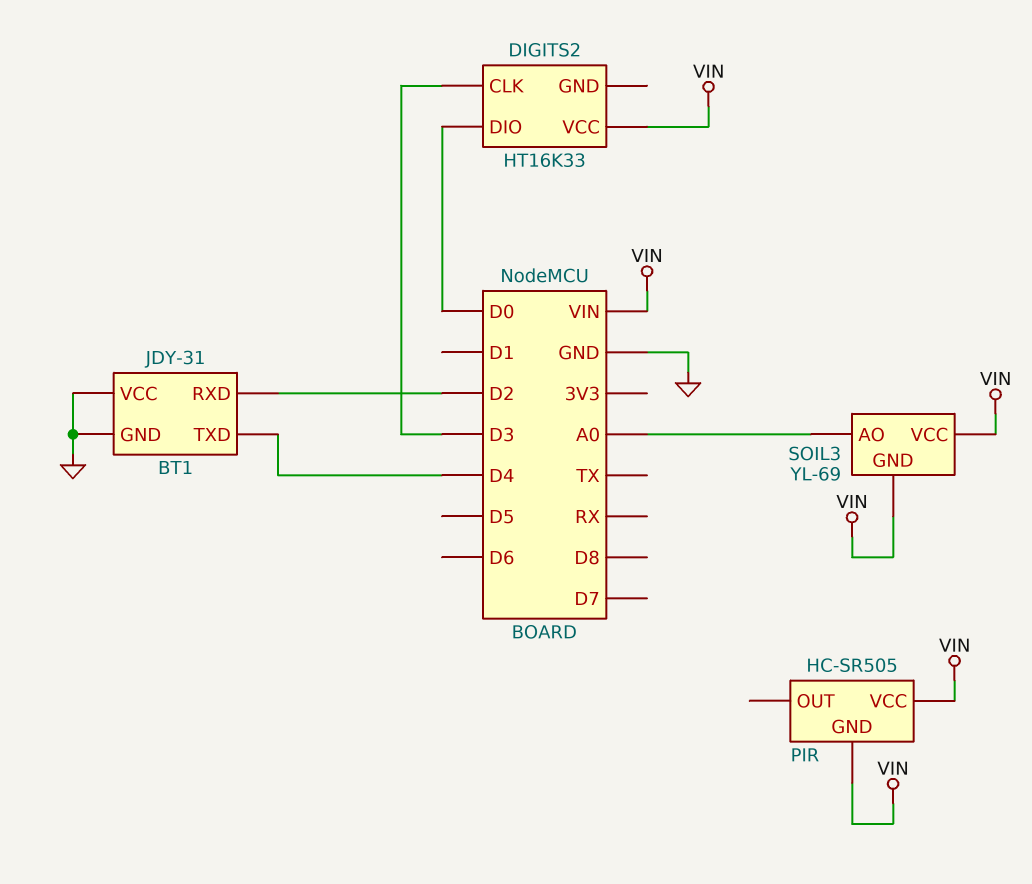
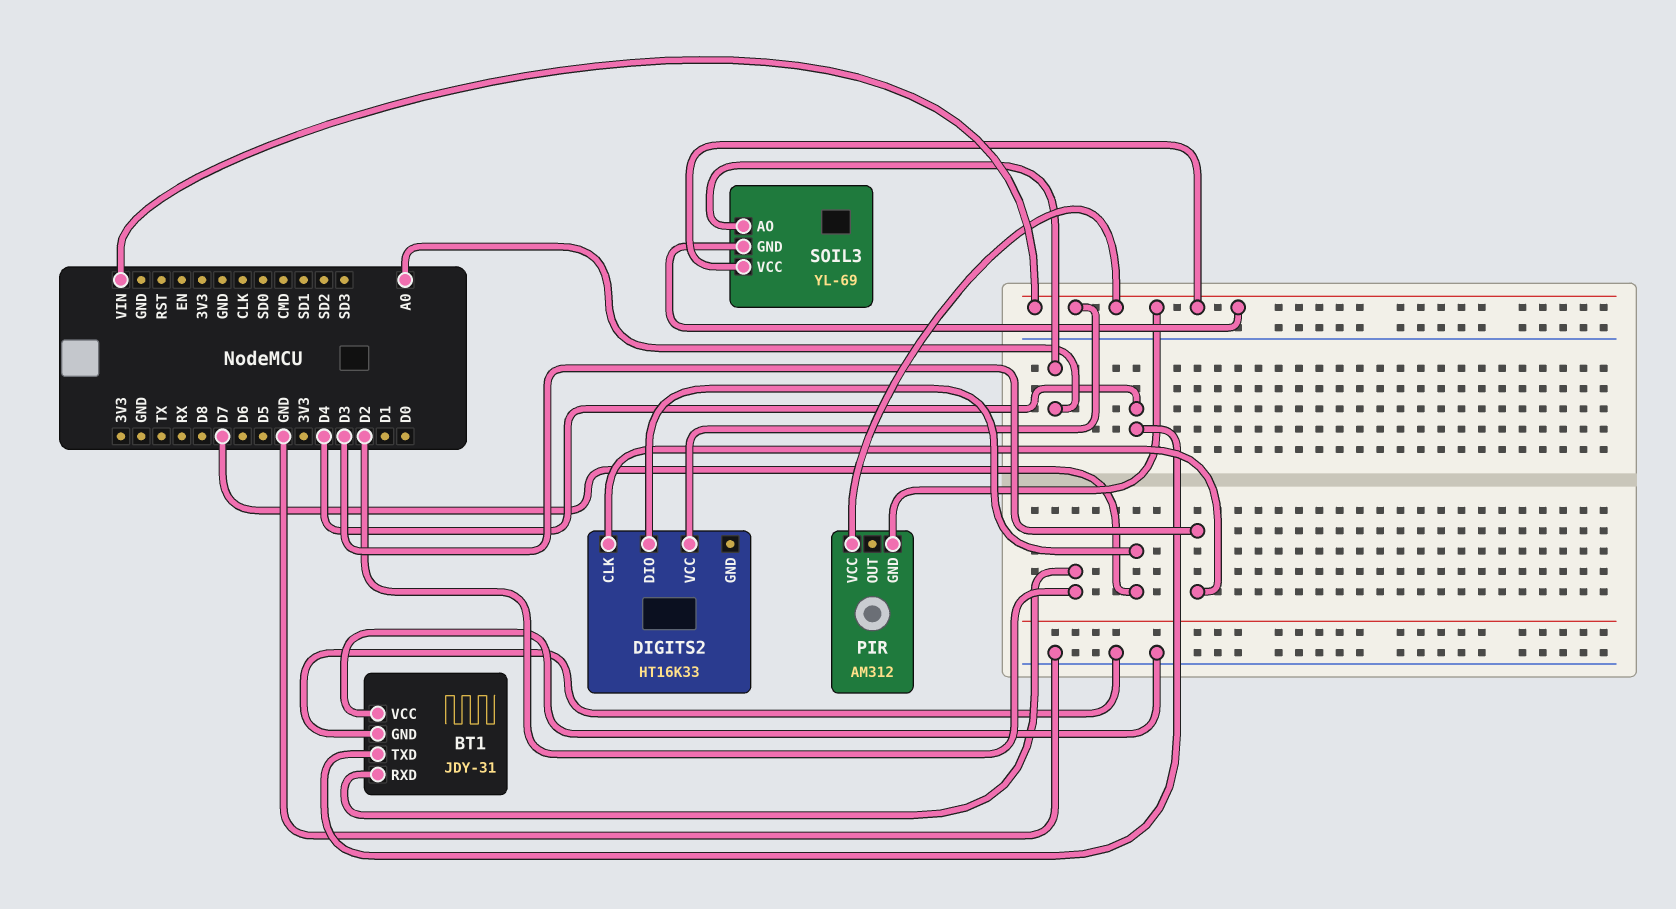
DIGITS2 pin DIO: D0 -> D7
PIR: HC-SR505 -> AM312

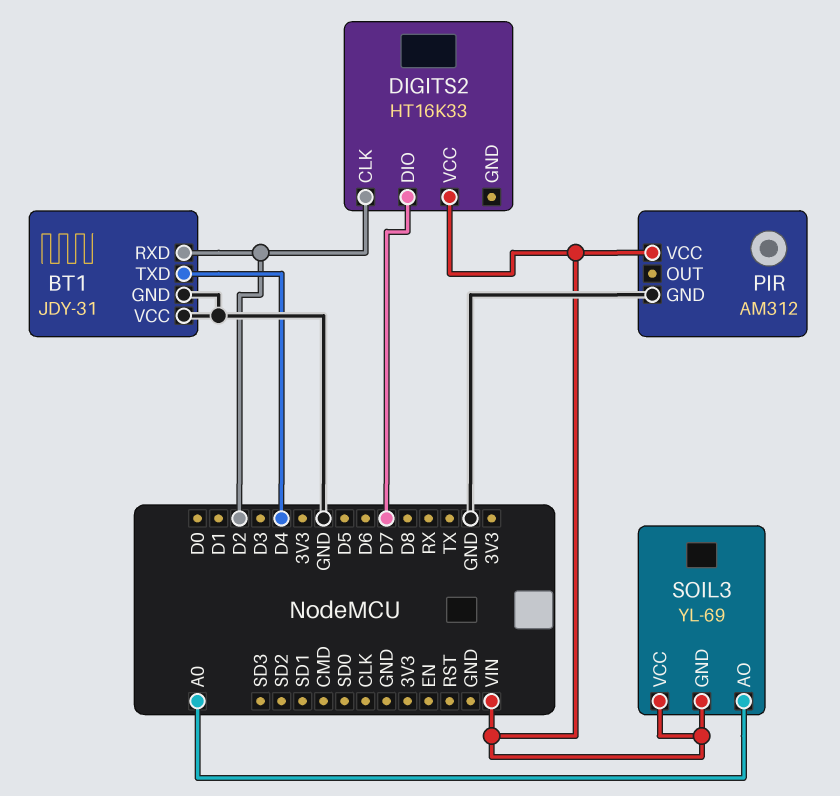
DIGITS2 pin CLK: D3 -> D2
PIR pin GND: VIN -> GND

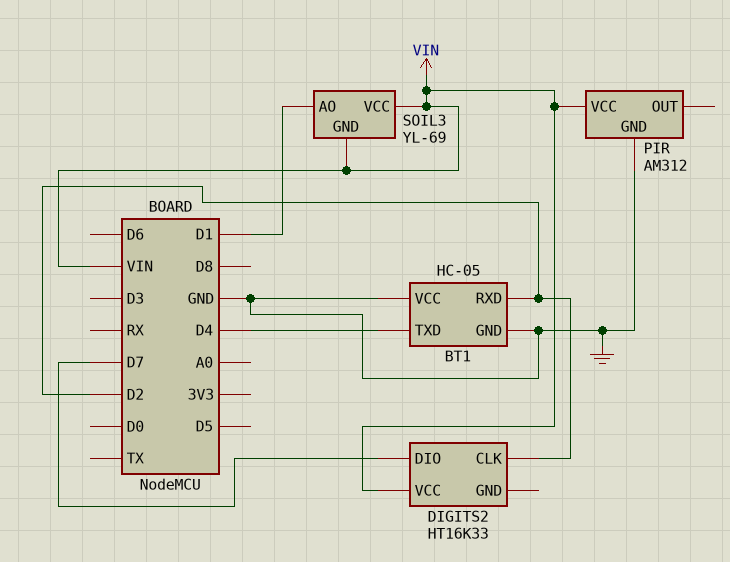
BT1: JDY-31 -> HC-05
SOIL3 pin AO: A0 -> D1

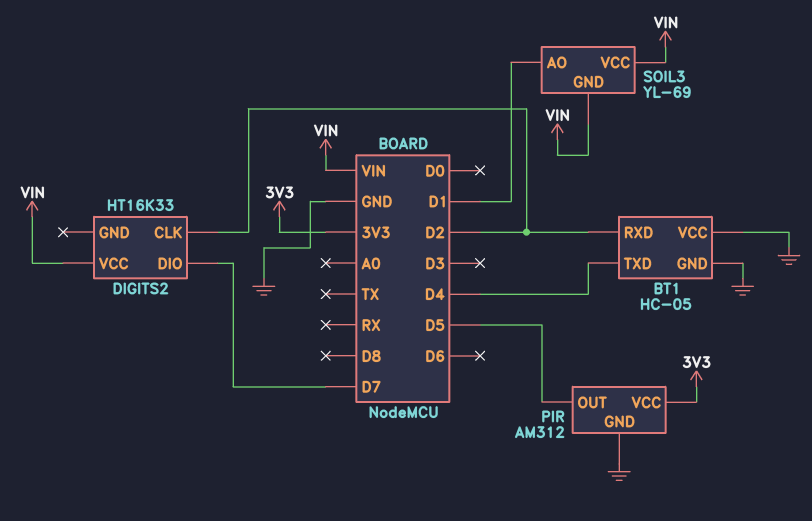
PIR pin OUT: none -> D5
PIR pin VCC: VIN -> 3V3

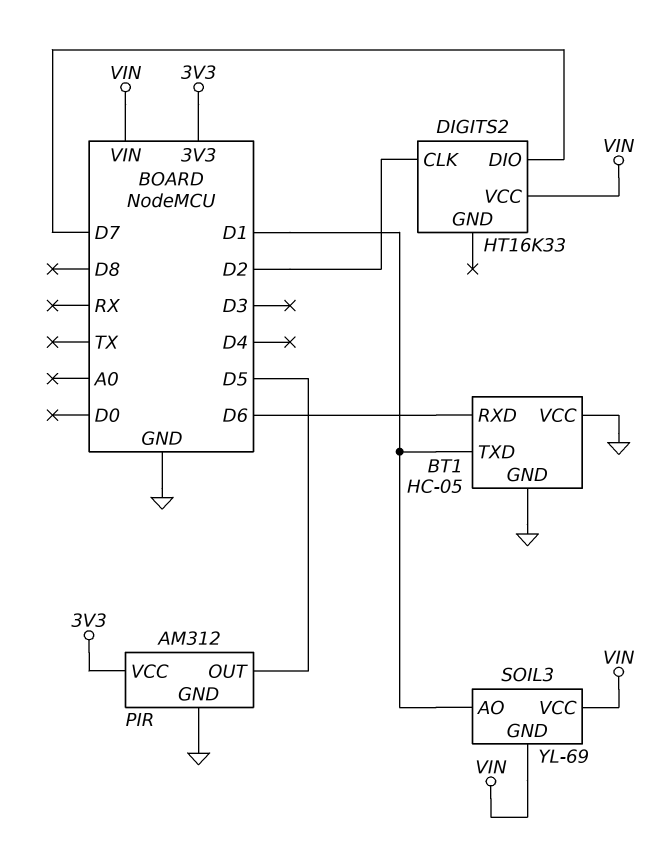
BT1 pin RXD: D2 -> D6
BT1 pin TXD: D4 -> D1

